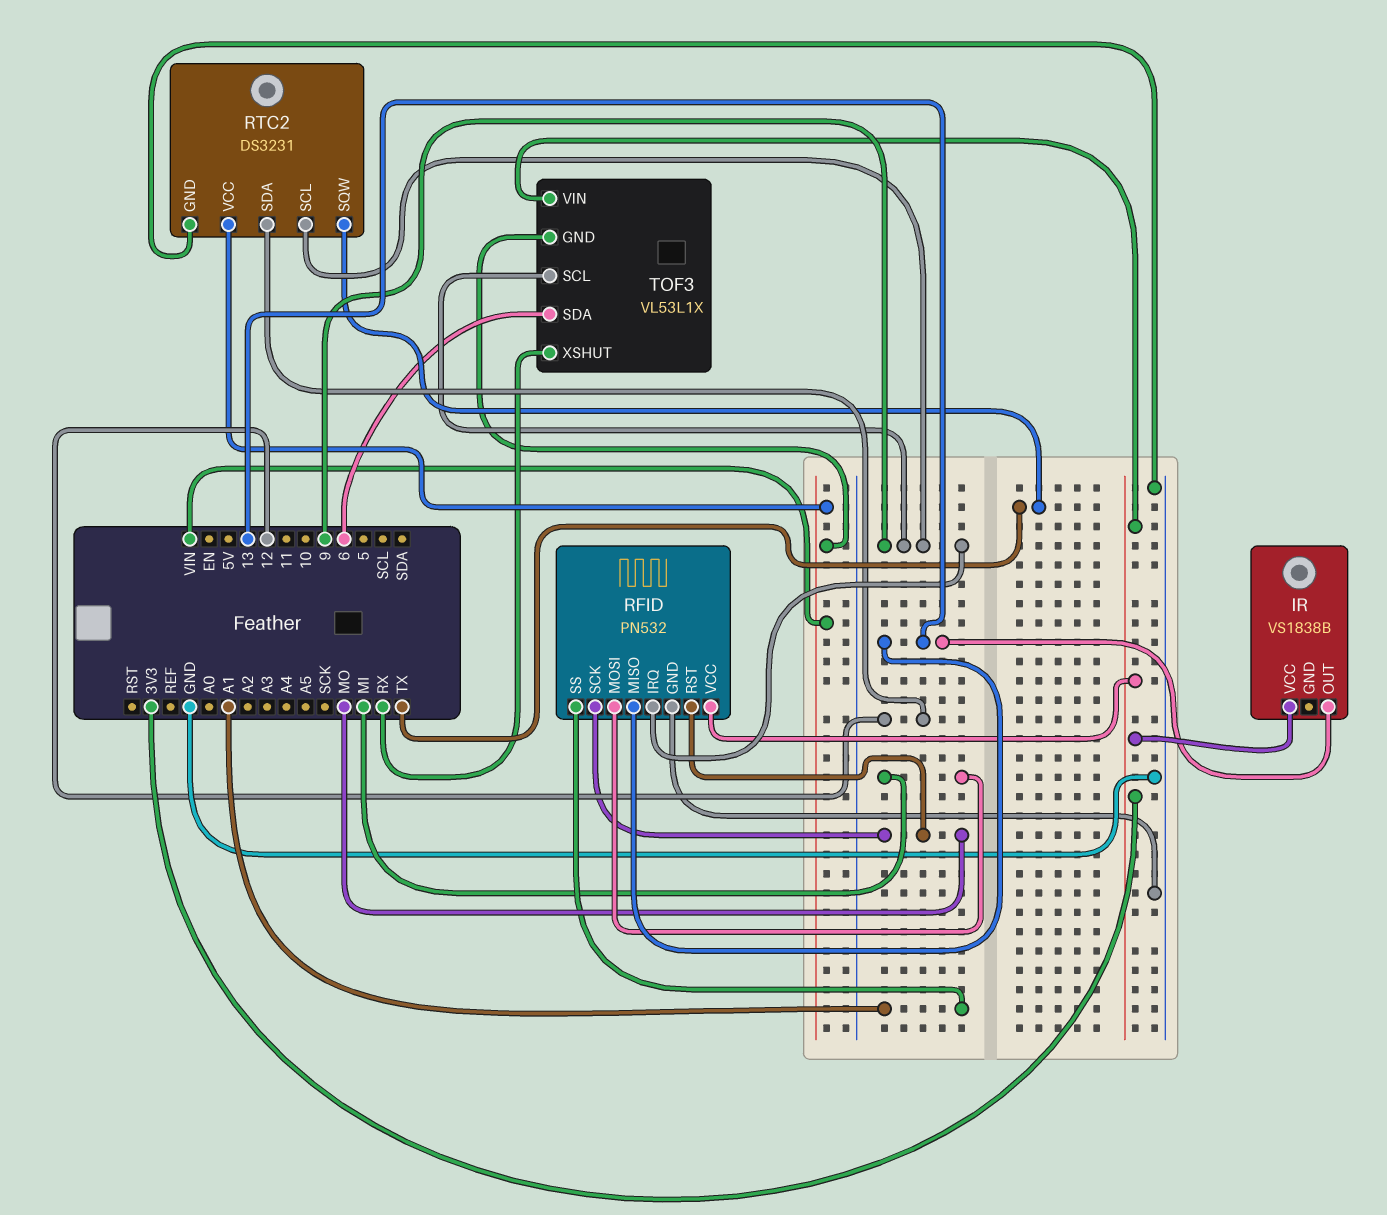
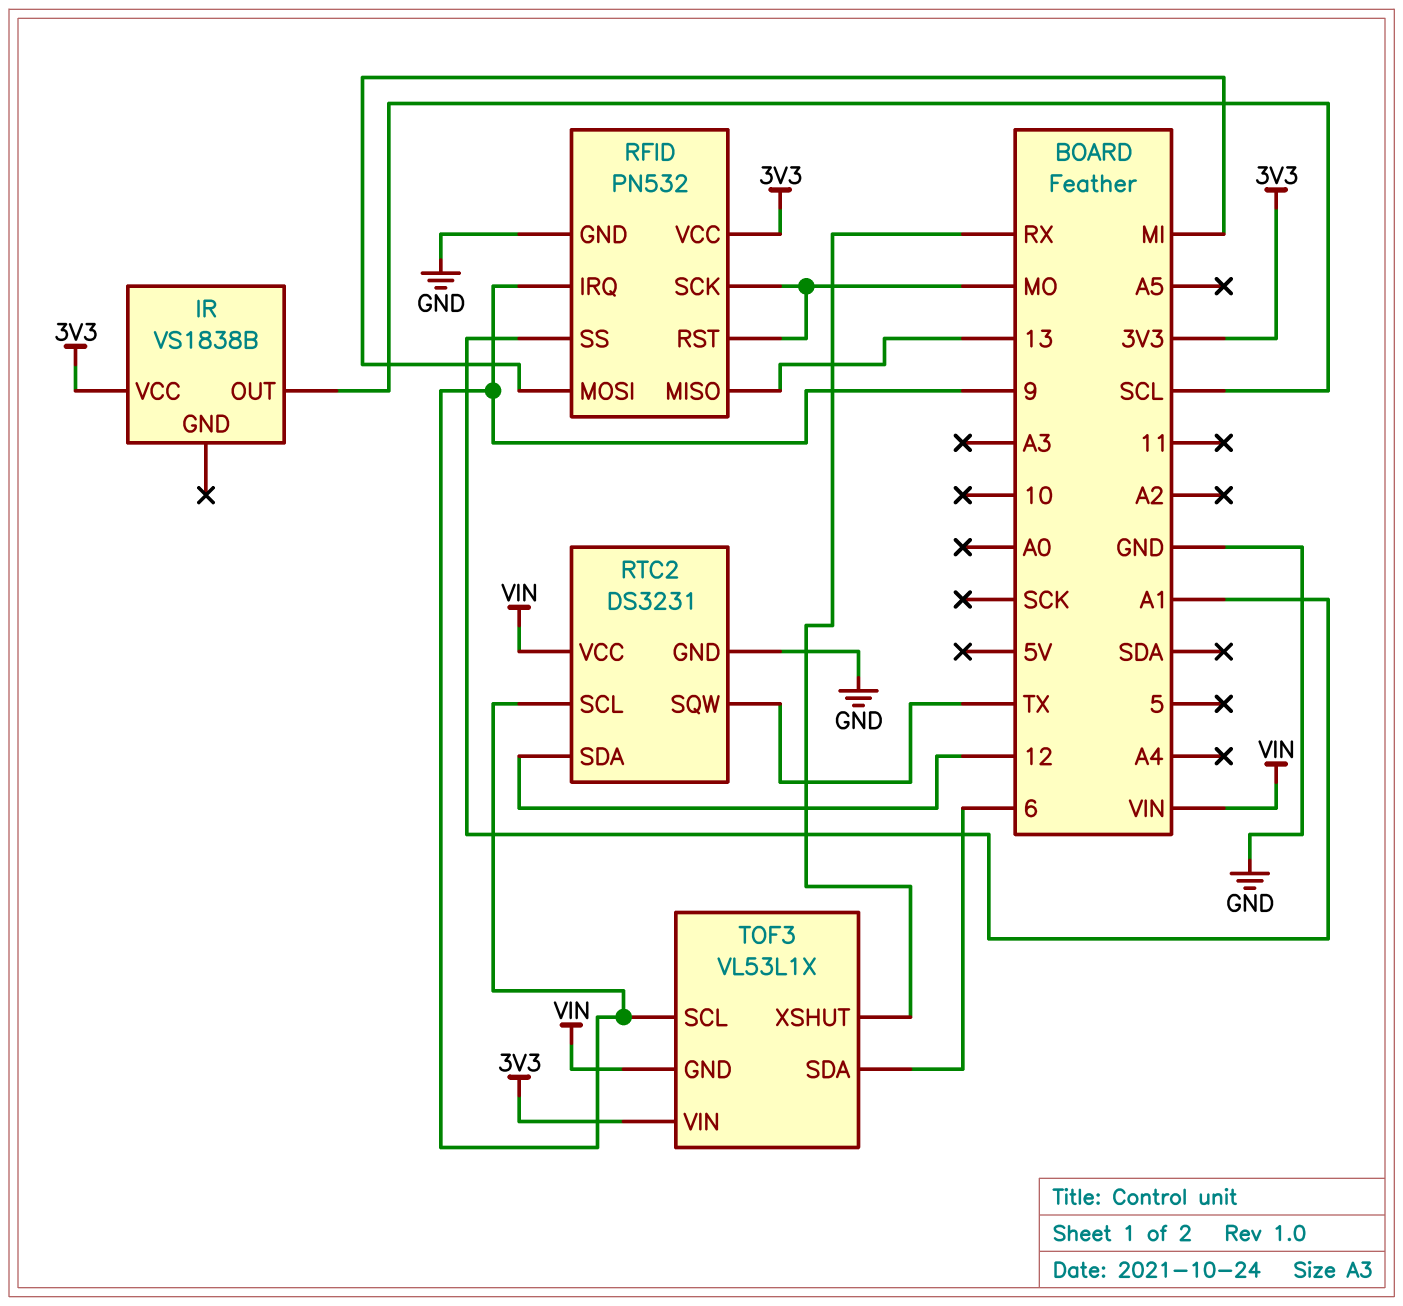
IR pin OUT: 13 -> SCL

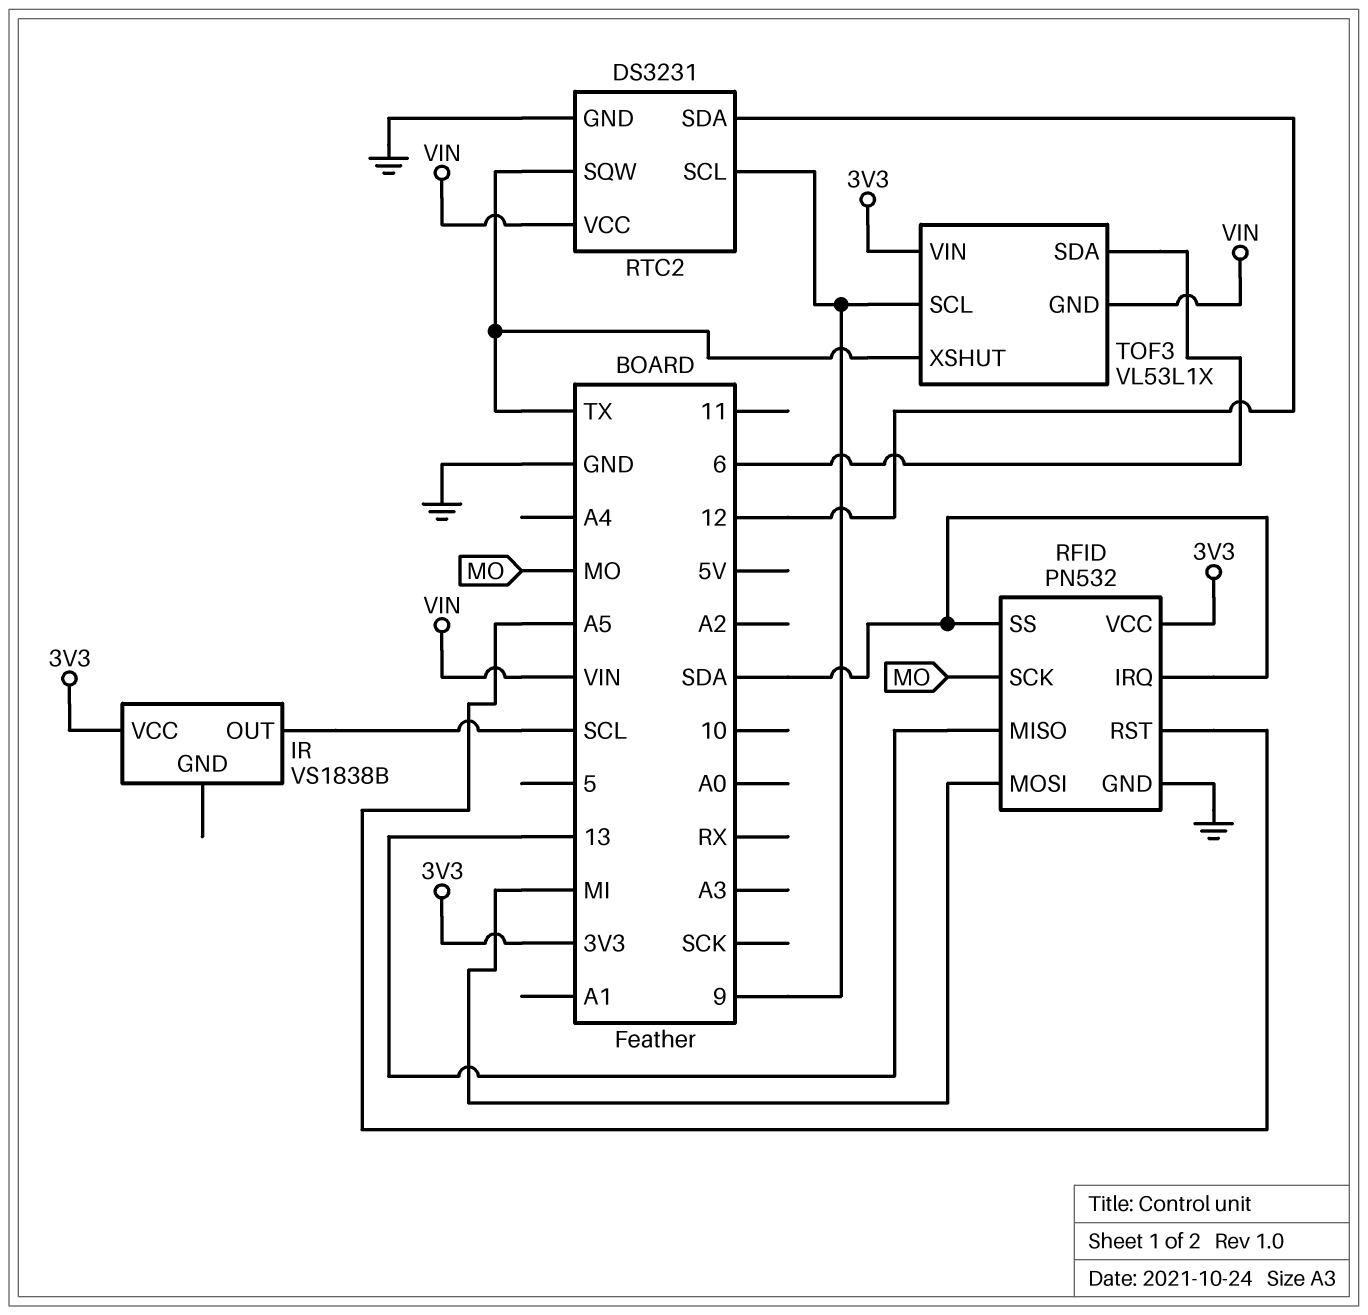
RFID pin IRQ: 9 -> SDA
RFID pin RST: MO -> A5
RFID pin SS: A1 -> SDA
TOF3 pin XSHUT: RX -> TX

